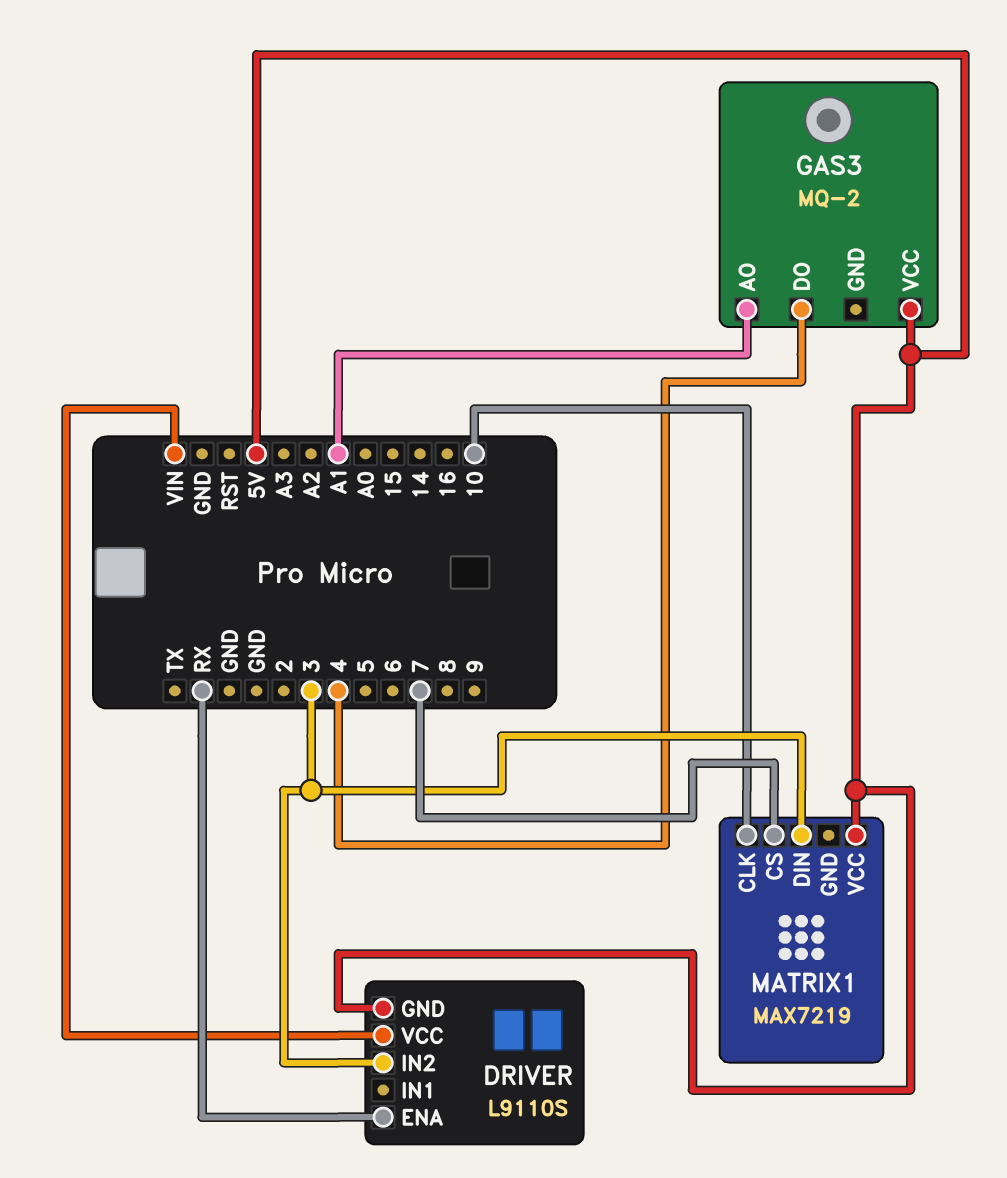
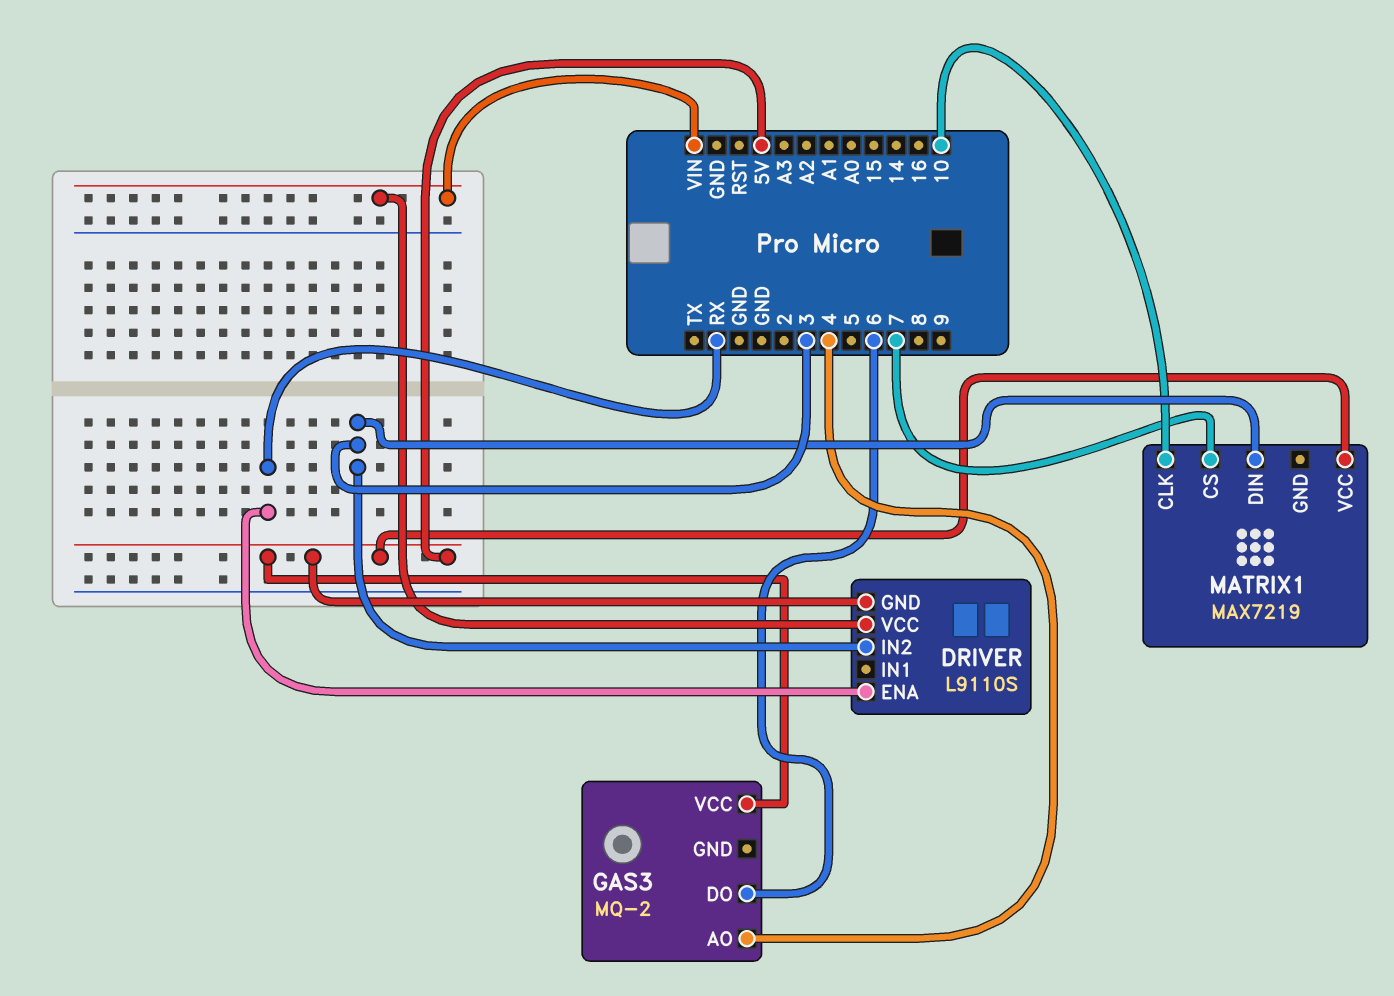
GAS3 pin AO: A1 -> 4
GAS3 pin DO: 4 -> 6

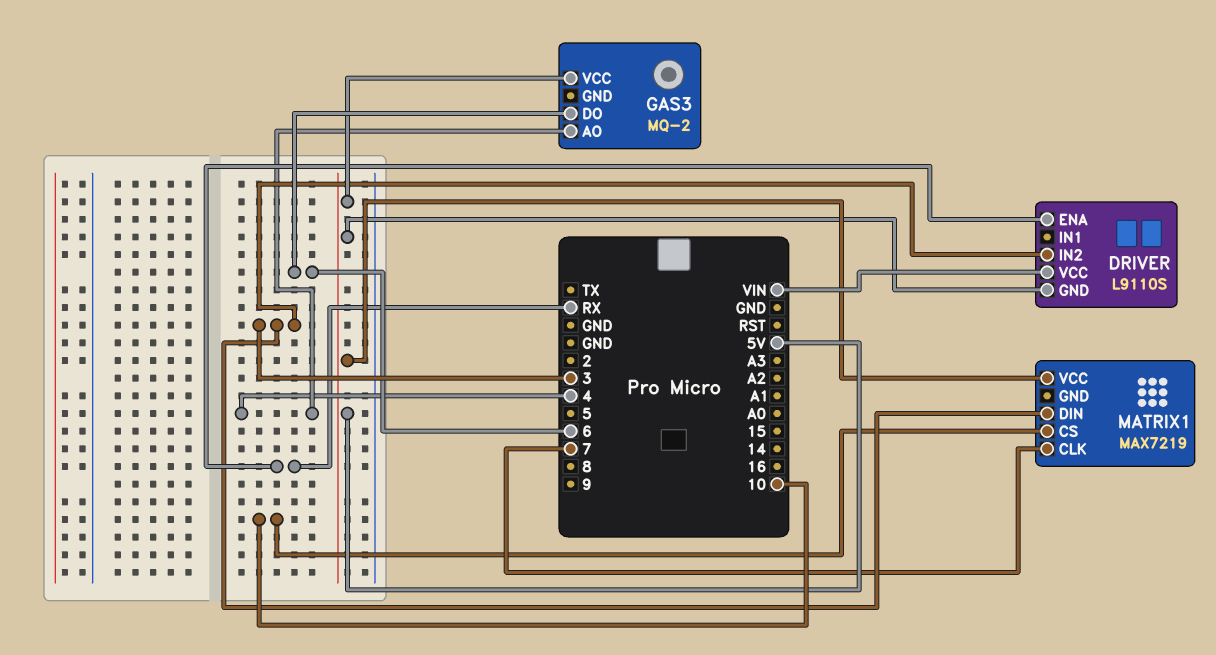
MATRIX1 pin CLK: 10 -> 7
MATRIX1 pin CS: 7 -> 10

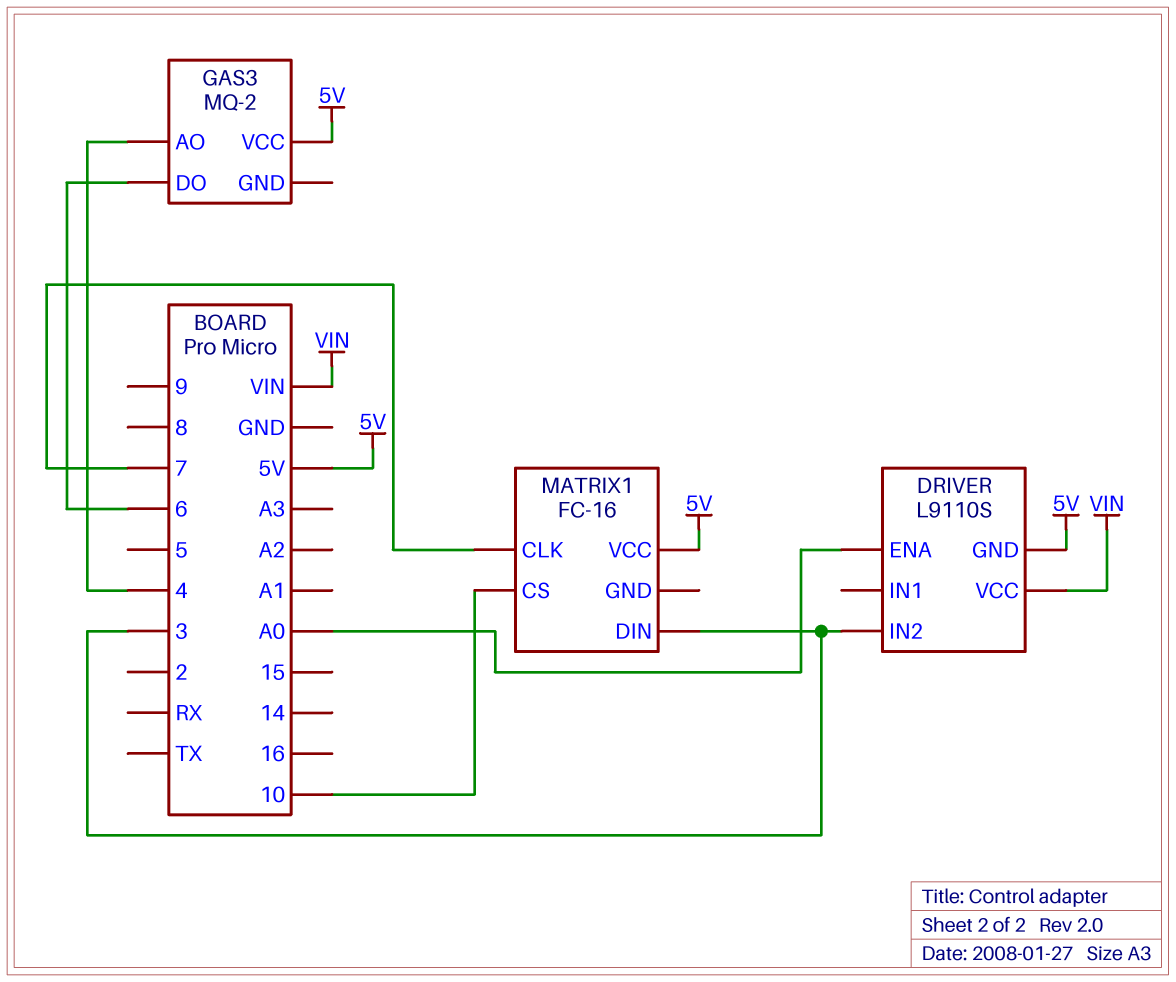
DRIVER pin ENA: RX -> A0
MATRIX1: MAX7219 -> FC-16

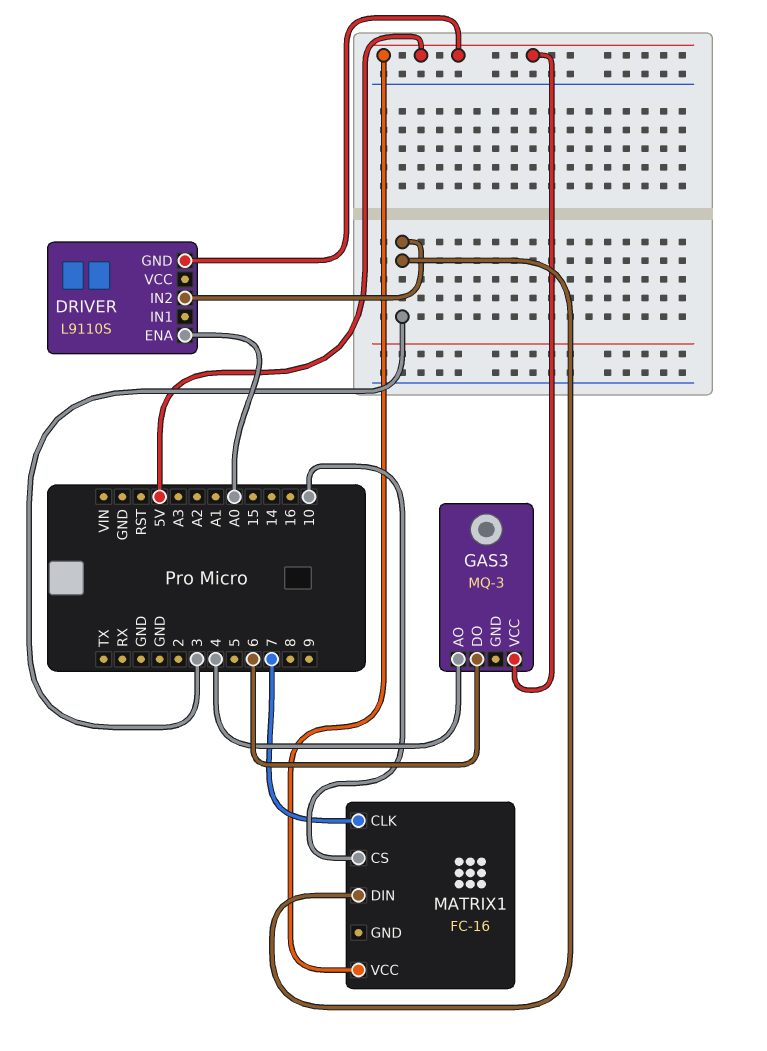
DRIVER pin VCC: VIN -> none
GAS3: MQ-2 -> MQ-3

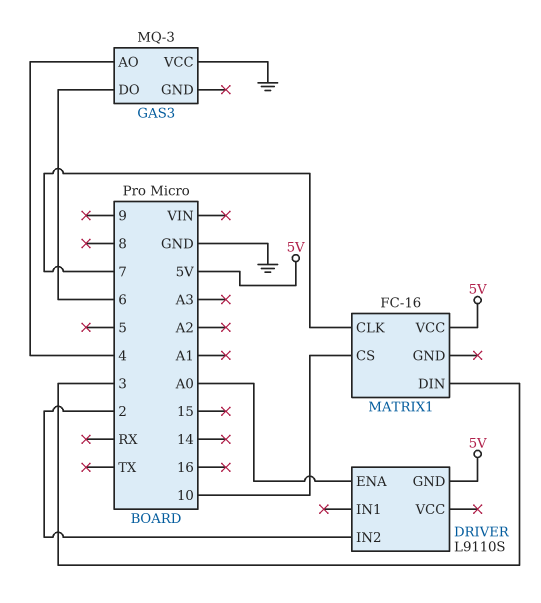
DRIVER pin IN2: 3 -> 2
GAS3 pin VCC: 5V -> GND

